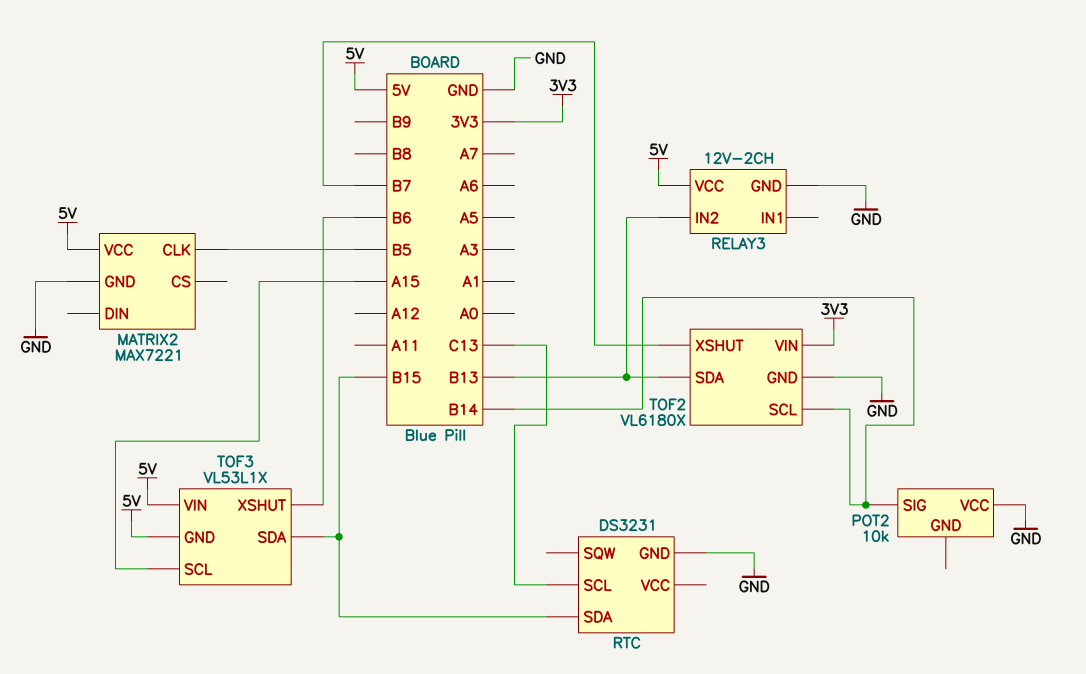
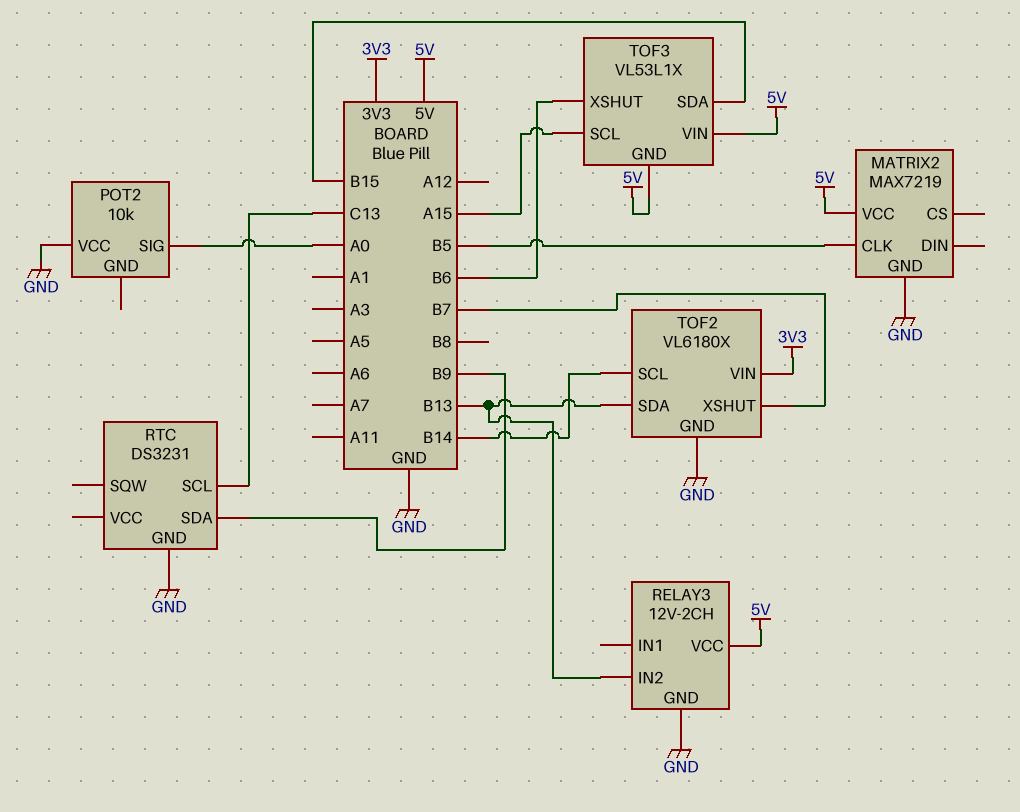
MATRIX2: MAX7221 -> MAX7219
POT2 pin SIG: B14 -> A0
RTC pin SDA: B15 -> B9

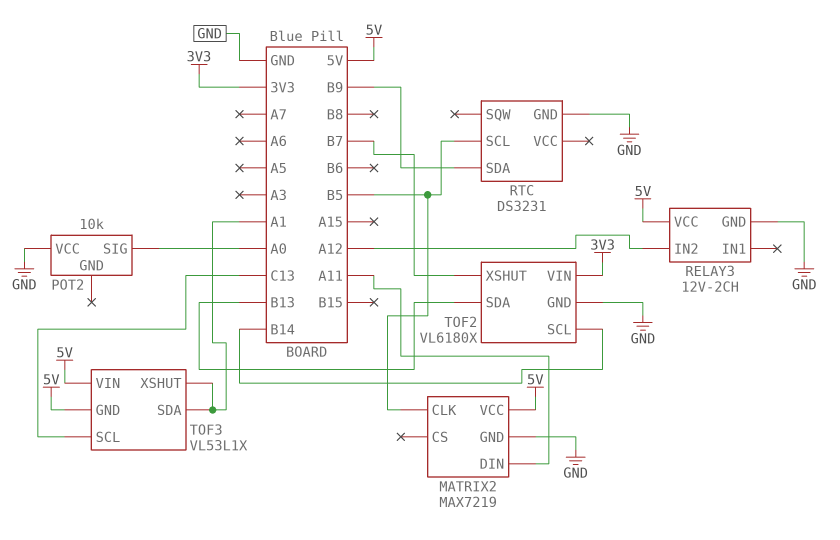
MATRIX2 pin DIN: none -> A11
RELAY3 pin IN2: B13 -> A12
RTC pin SCL: C13 -> B5
TOF3 pin SCL: A15 -> C13
TOF3 pin SDA: B15 -> A1
TOF3 pin XSHUT: B6 -> A1

